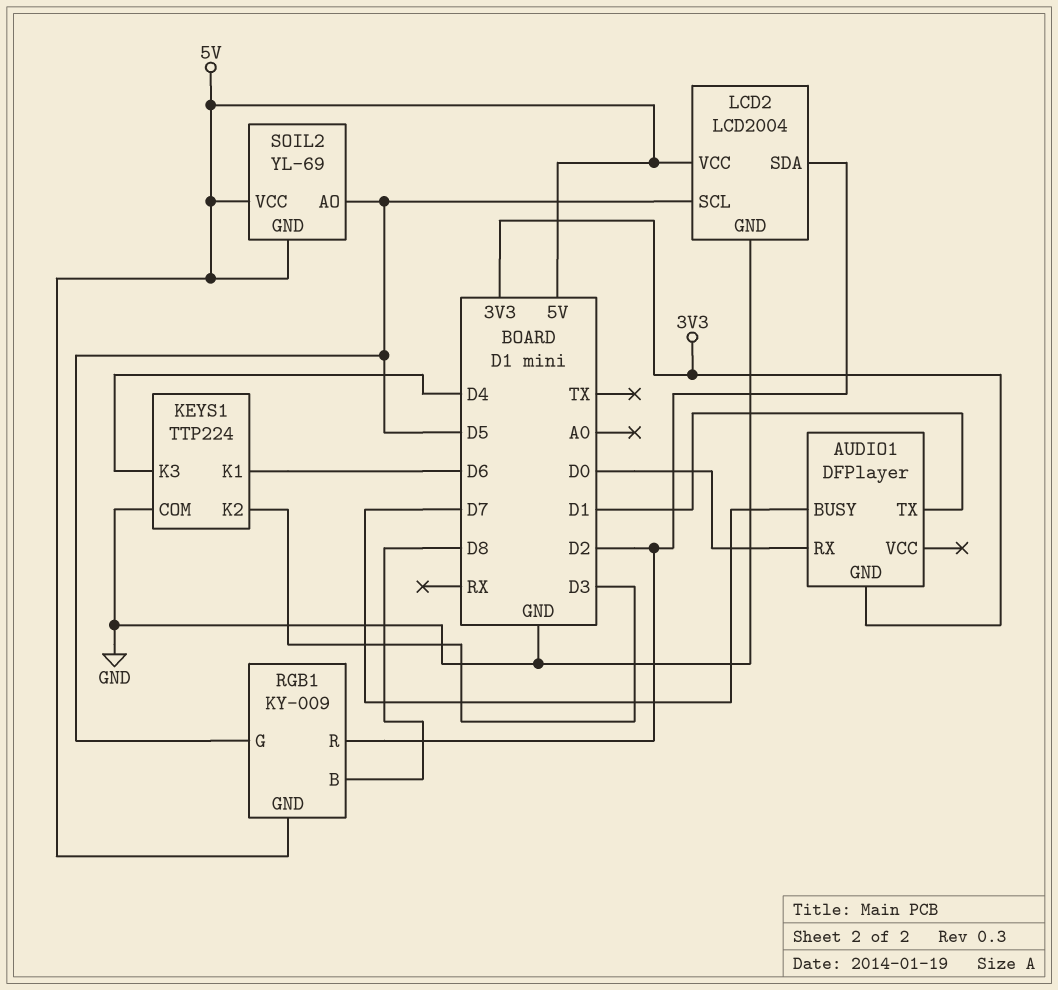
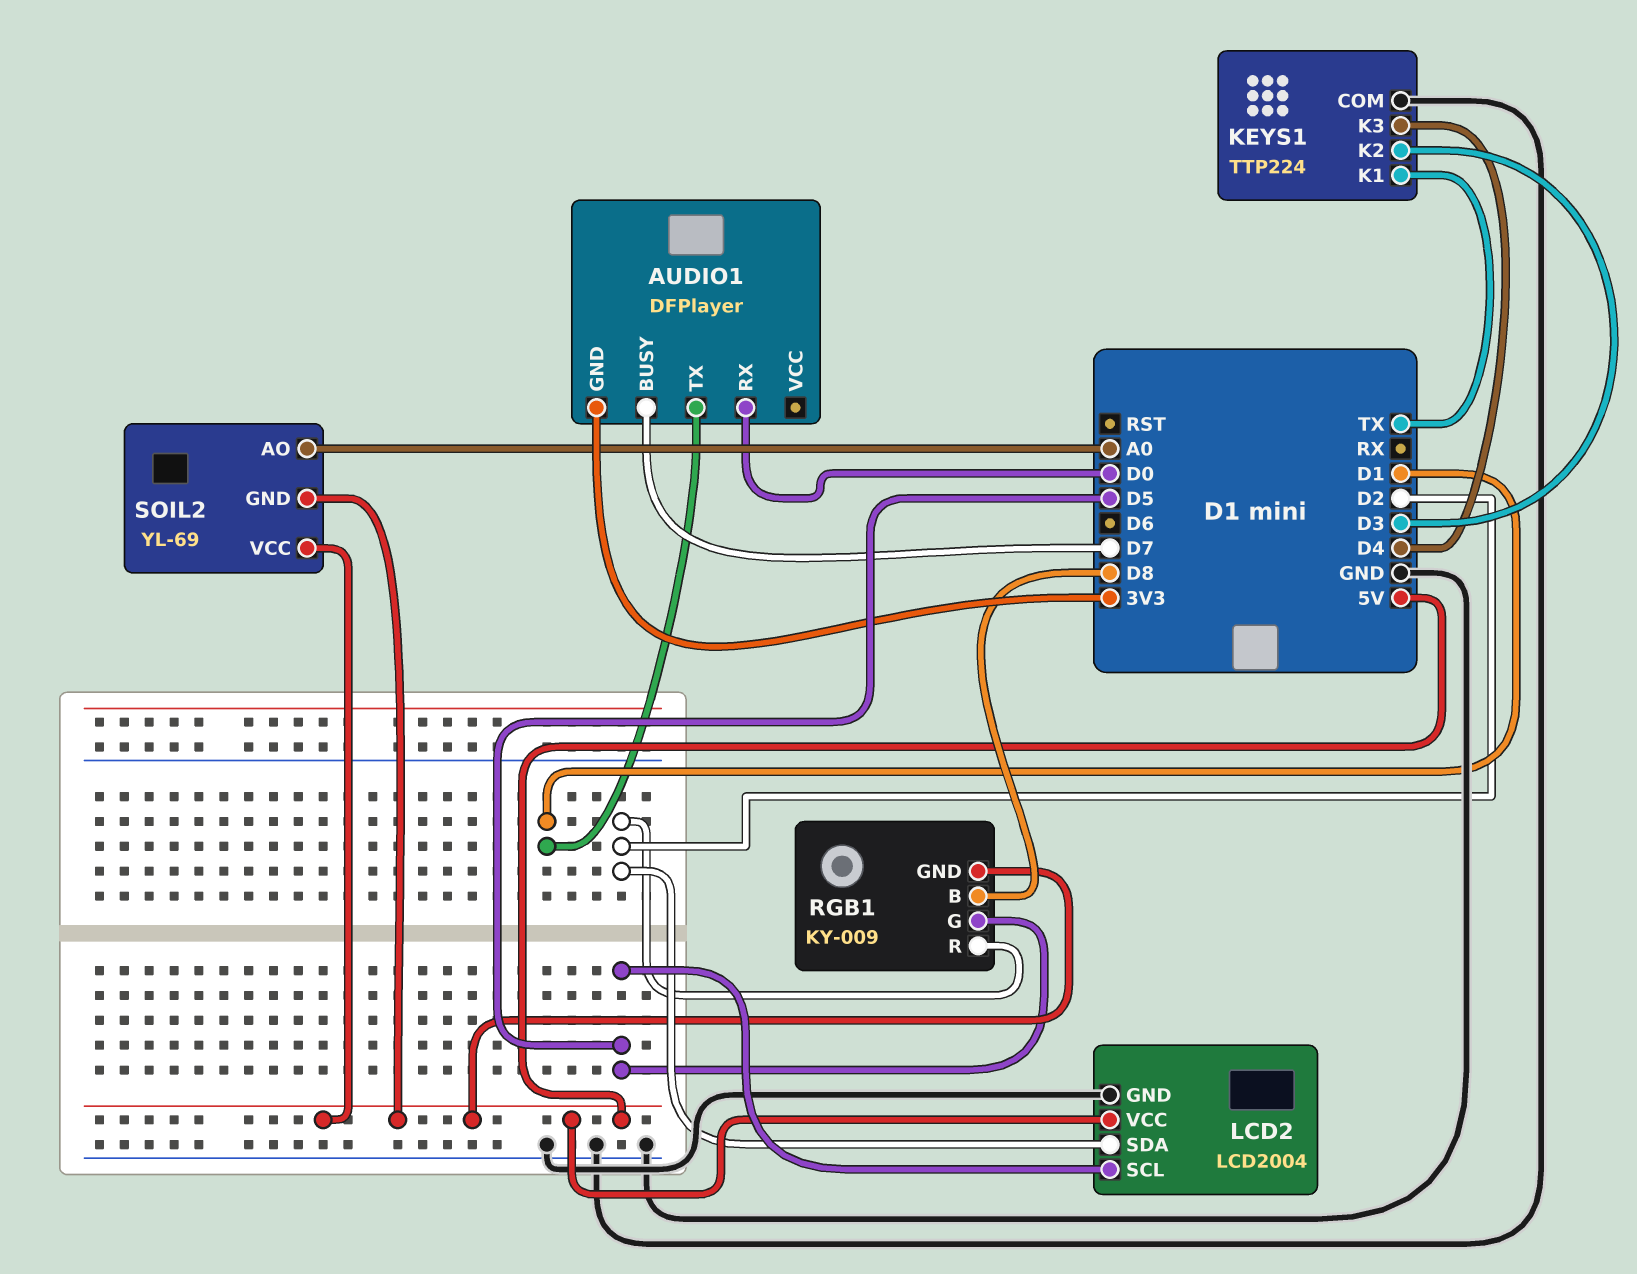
KEYS1 pin K1: D6 -> TX
SOIL2 pin AO: D5 -> A0

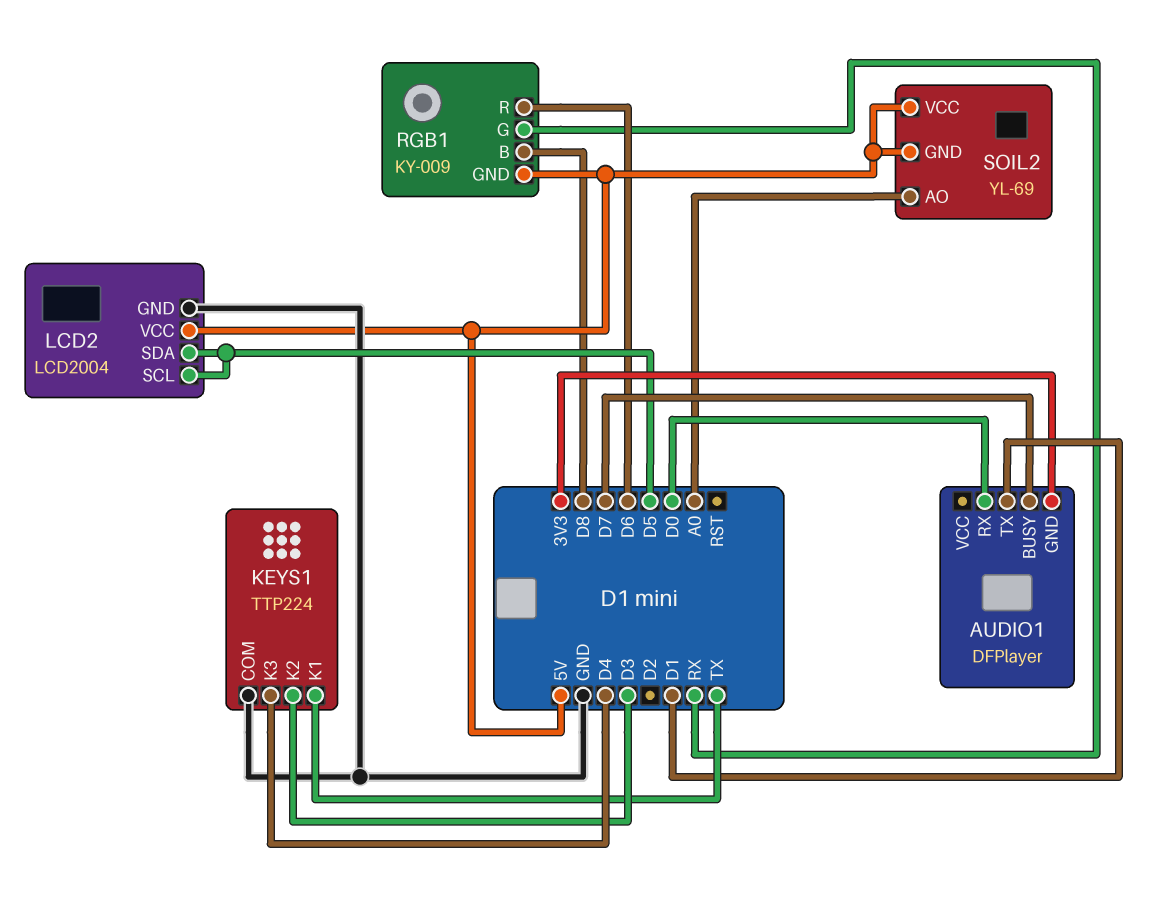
LCD2 pin SDA: D2 -> D5
RGB1 pin G: D5 -> RX
RGB1 pin R: D2 -> D6

